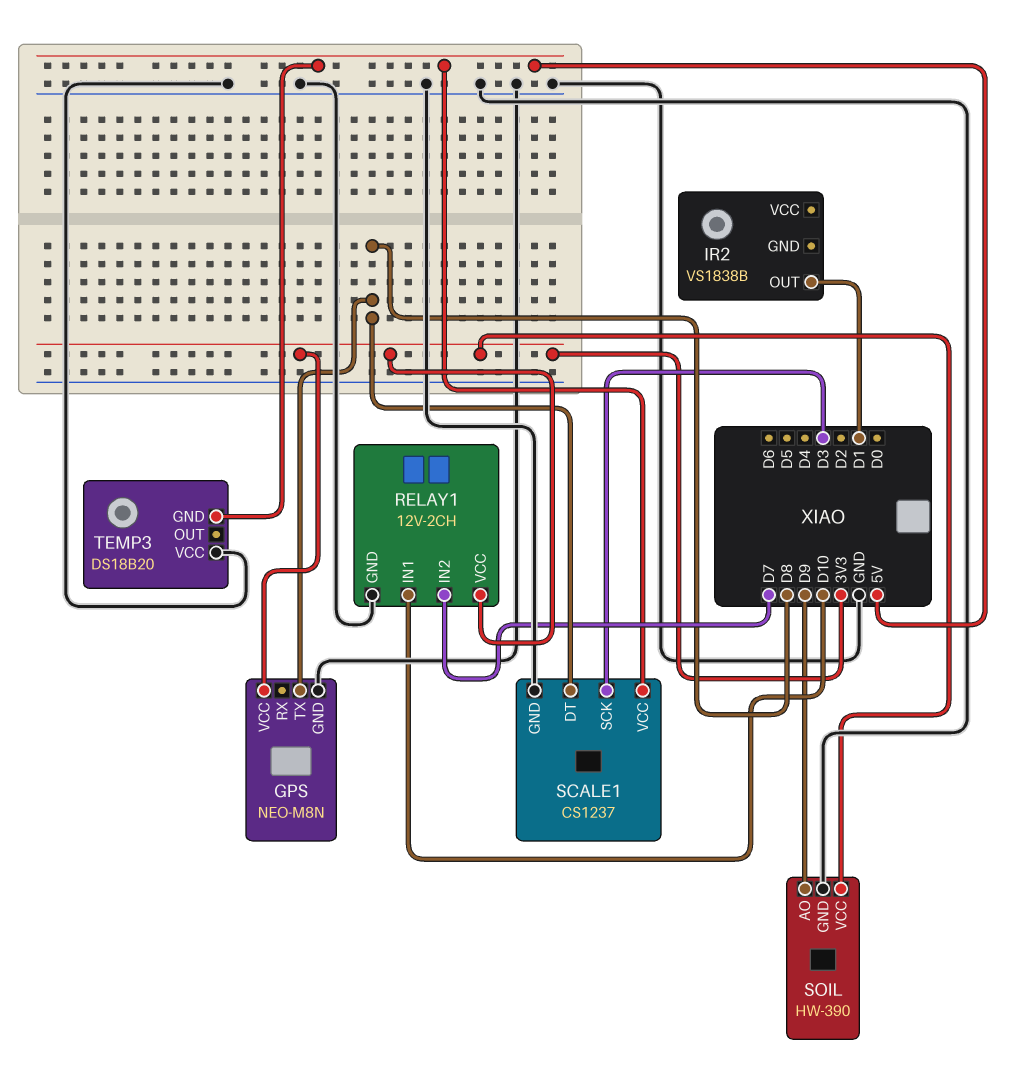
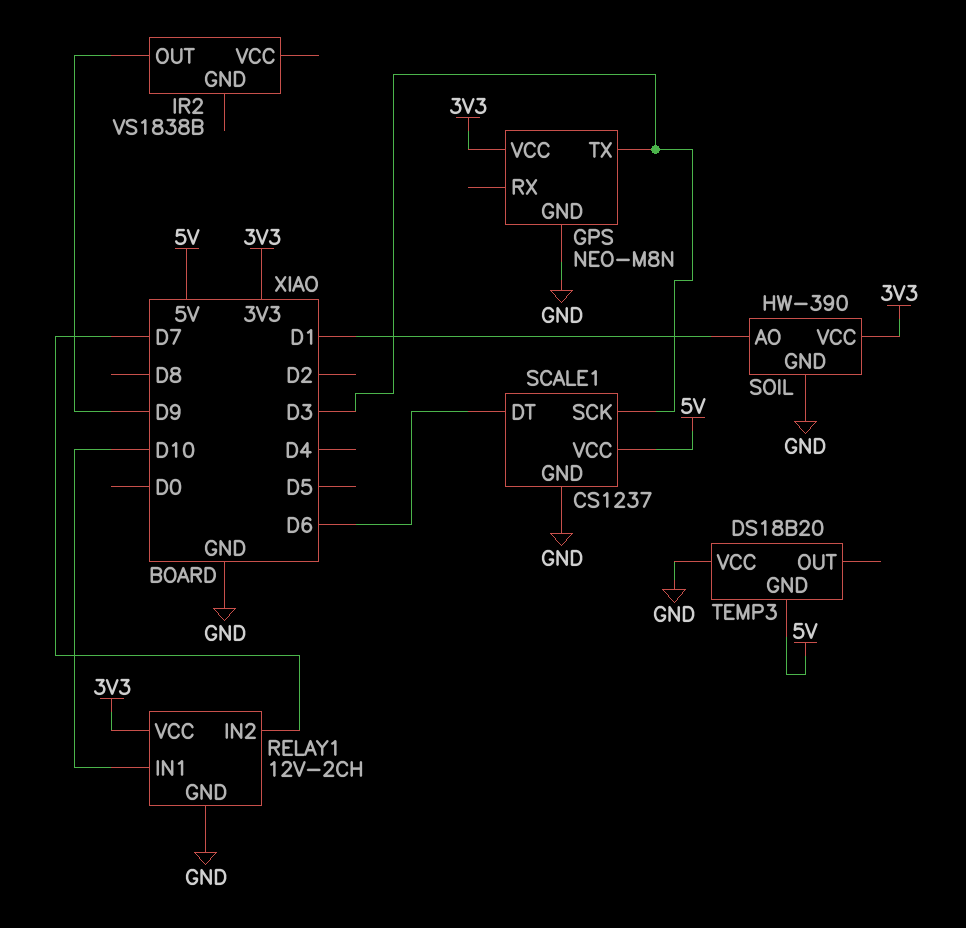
GPS pin TX: D8 -> D3
IR2 pin OUT: D1 -> D9
SCALE1 pin DT: D8 -> D6
SOIL pin AO: D9 -> D1

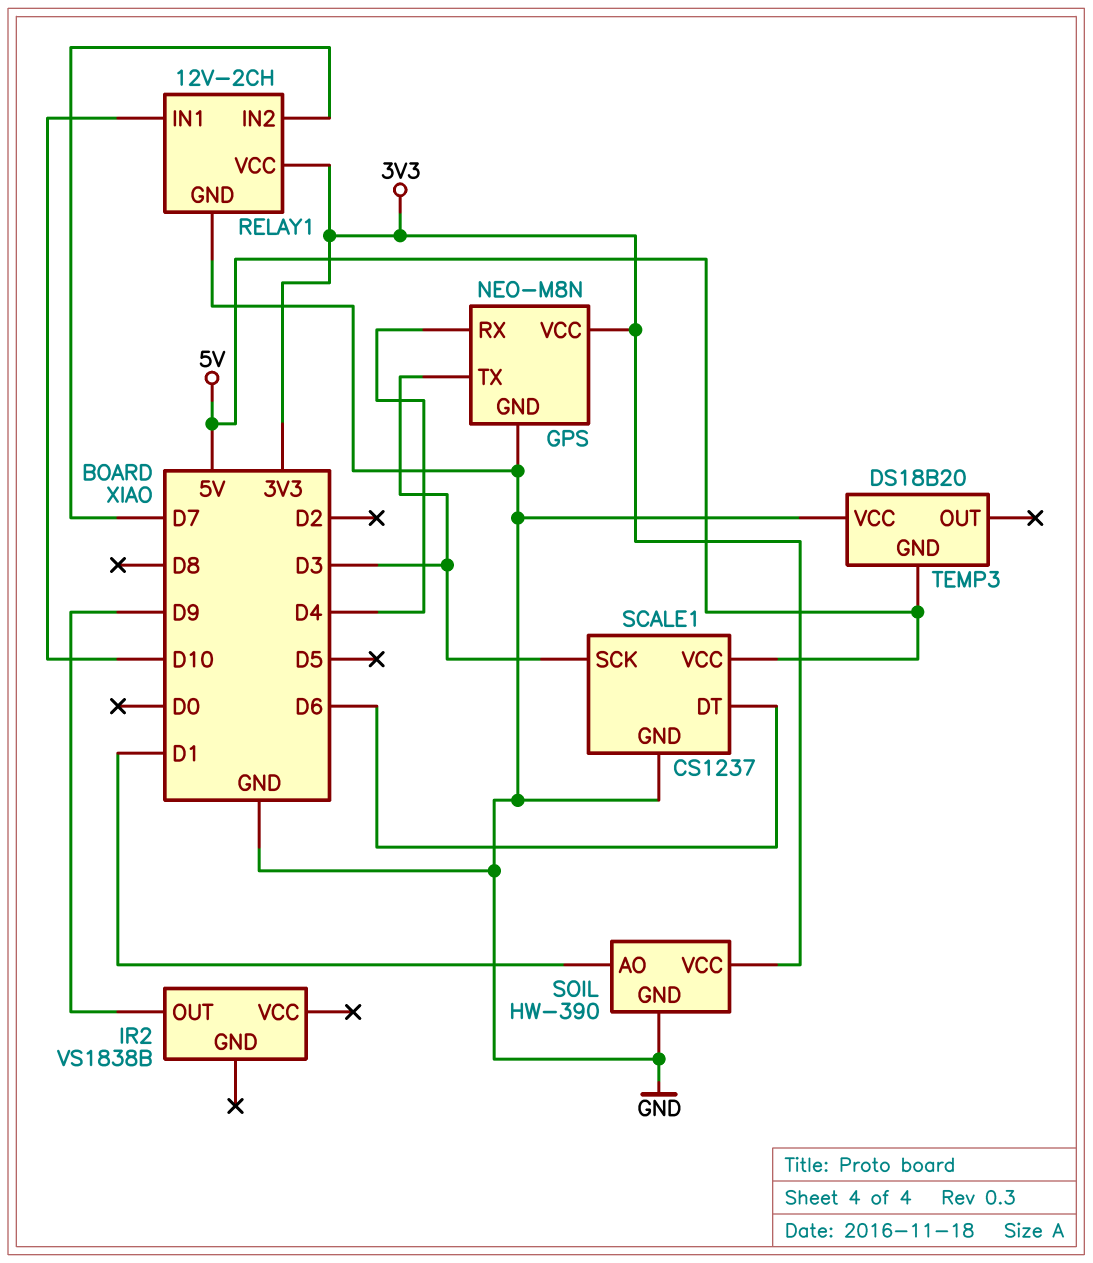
GPS pin RX: none -> D4

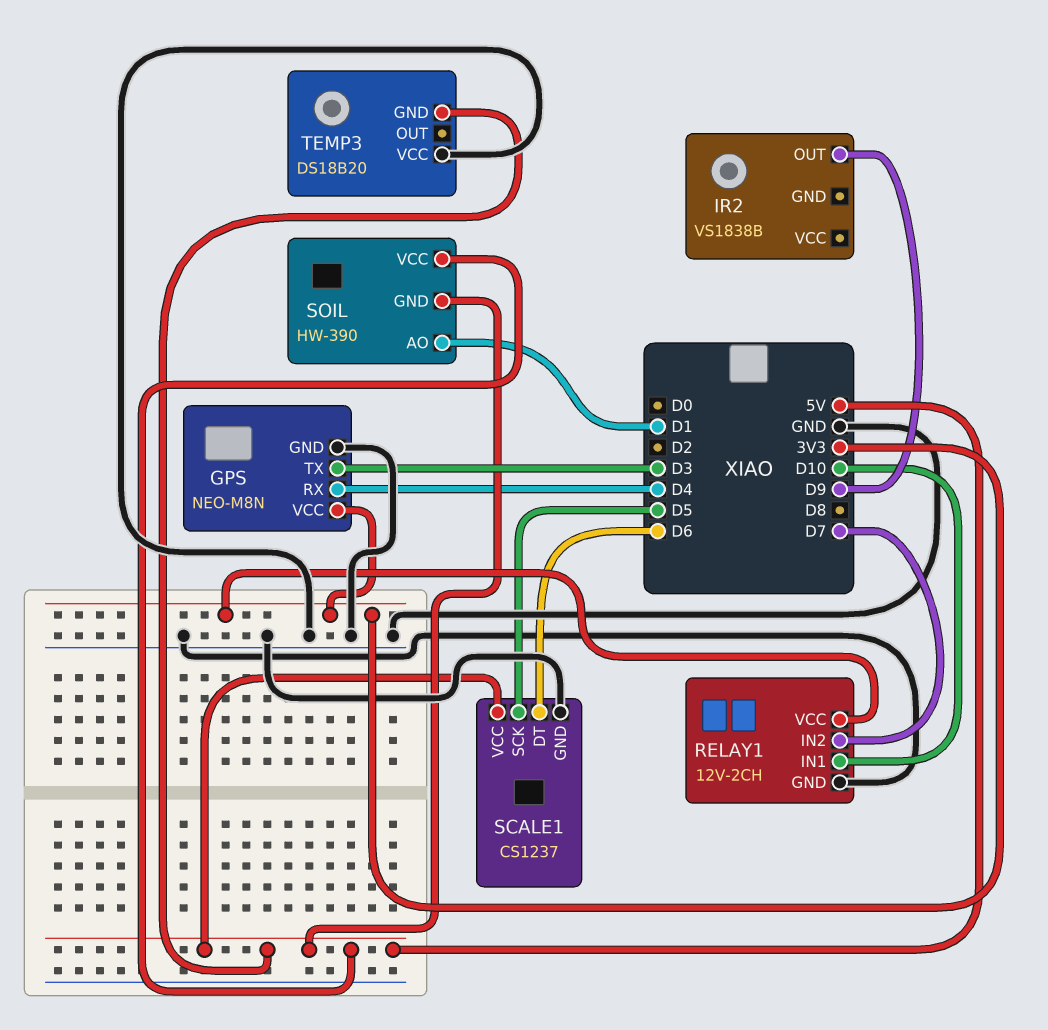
SCALE1 pin SCK: D3 -> D5
SOIL pin GND: GND -> 5V
SOIL pin VCC: 3V3 -> 5V

